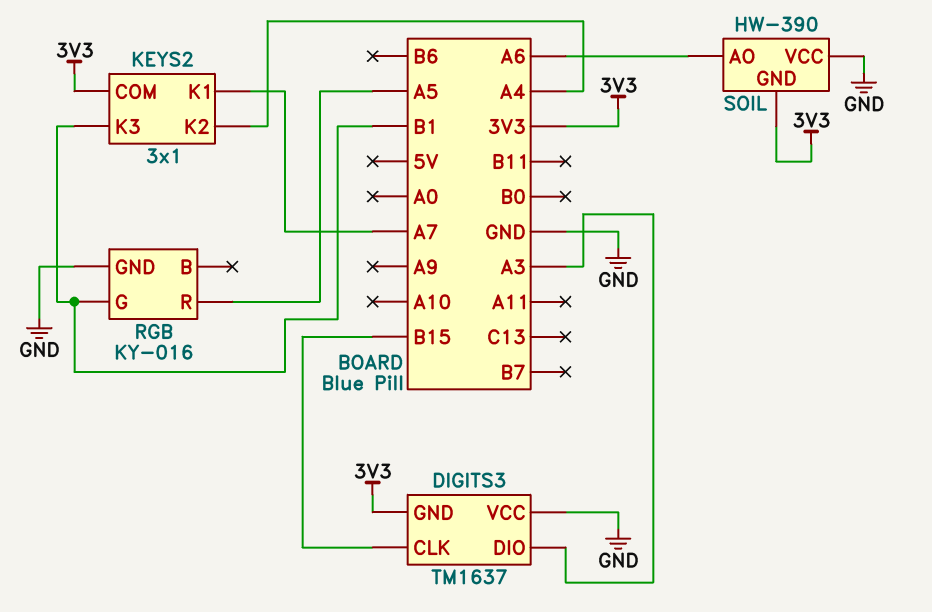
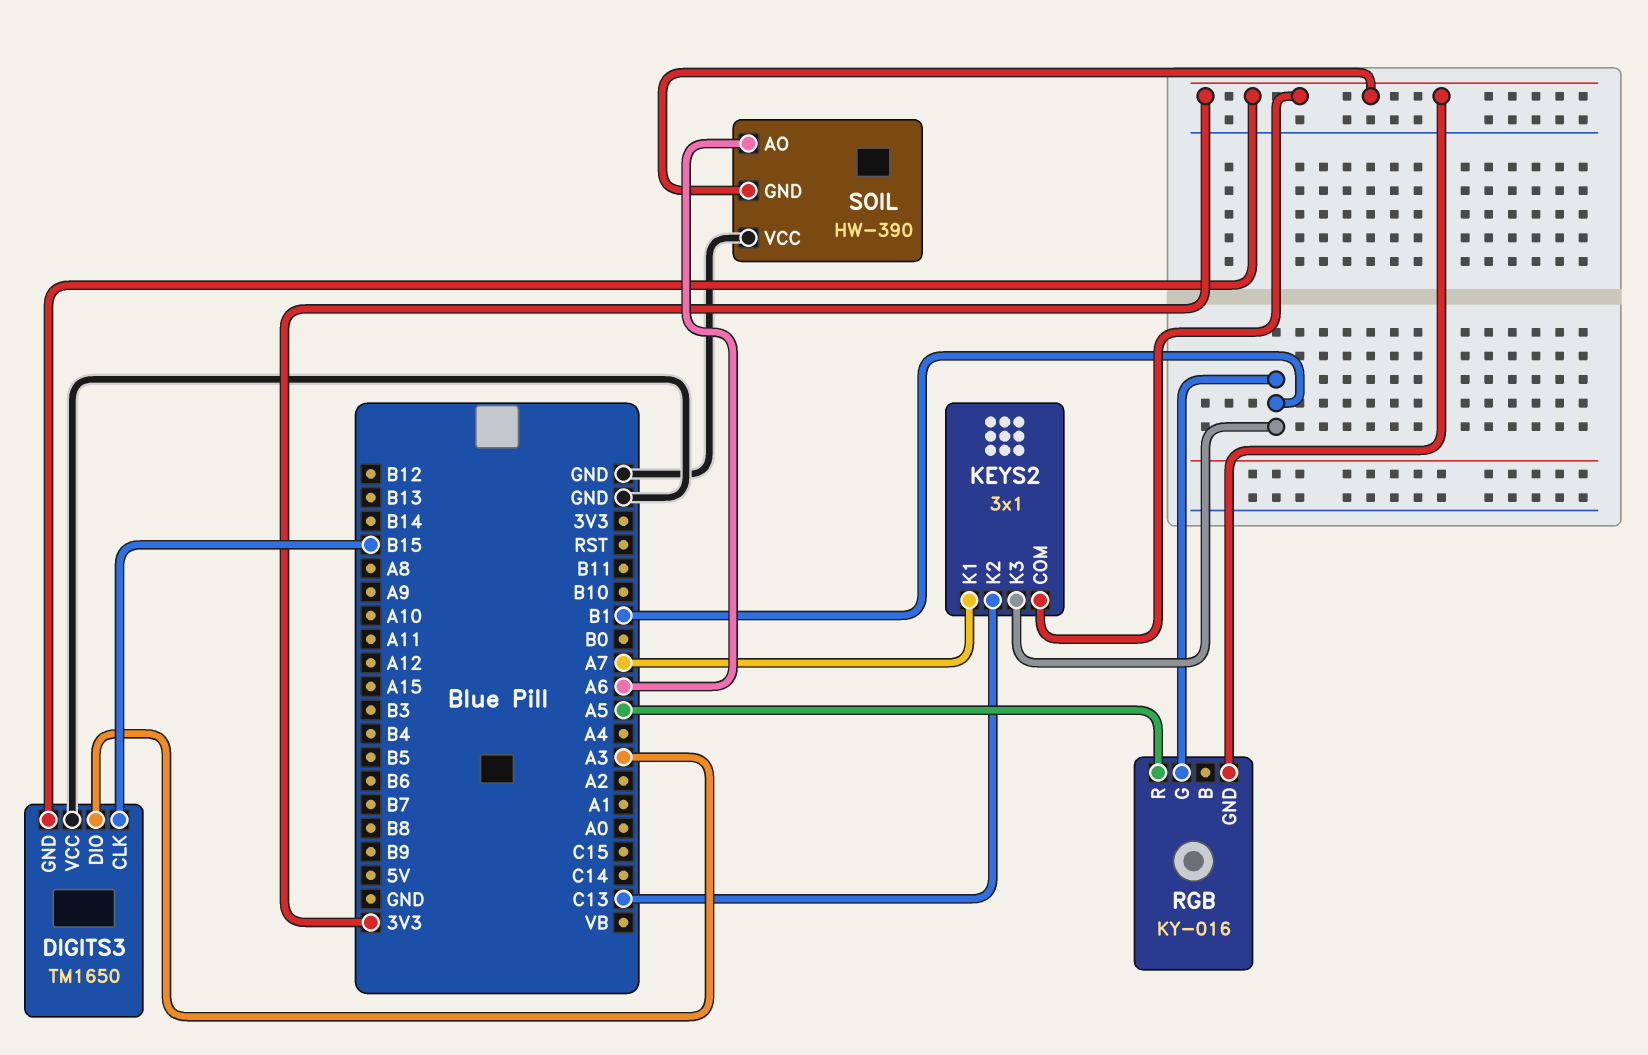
DIGITS3: TM1637 -> TM1650
KEYS2 pin K2: A4 -> C13
RGB pin GND: GND -> 3V3

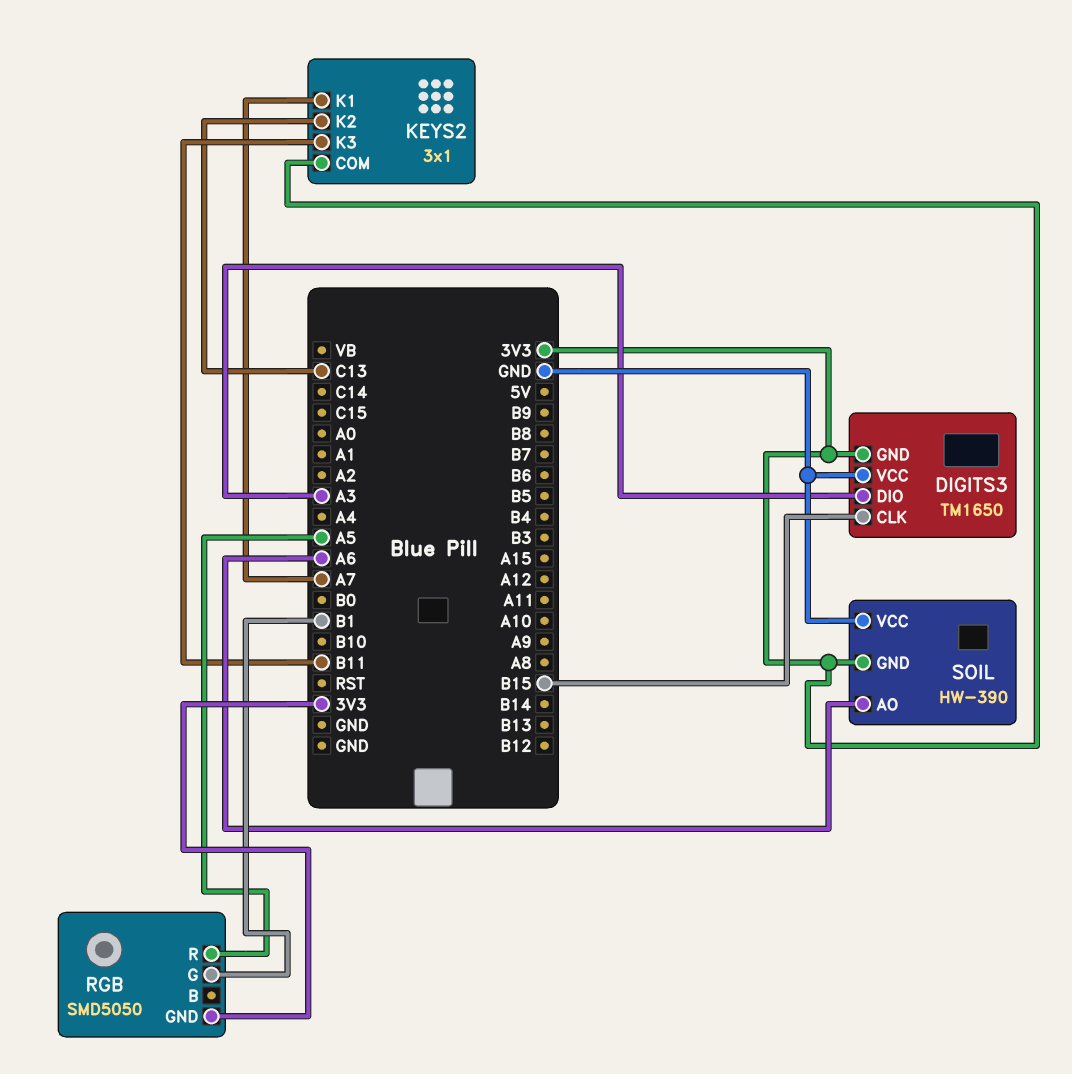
KEYS2 pin K3: B1 -> B11
RGB: KY-016 -> SMD5050

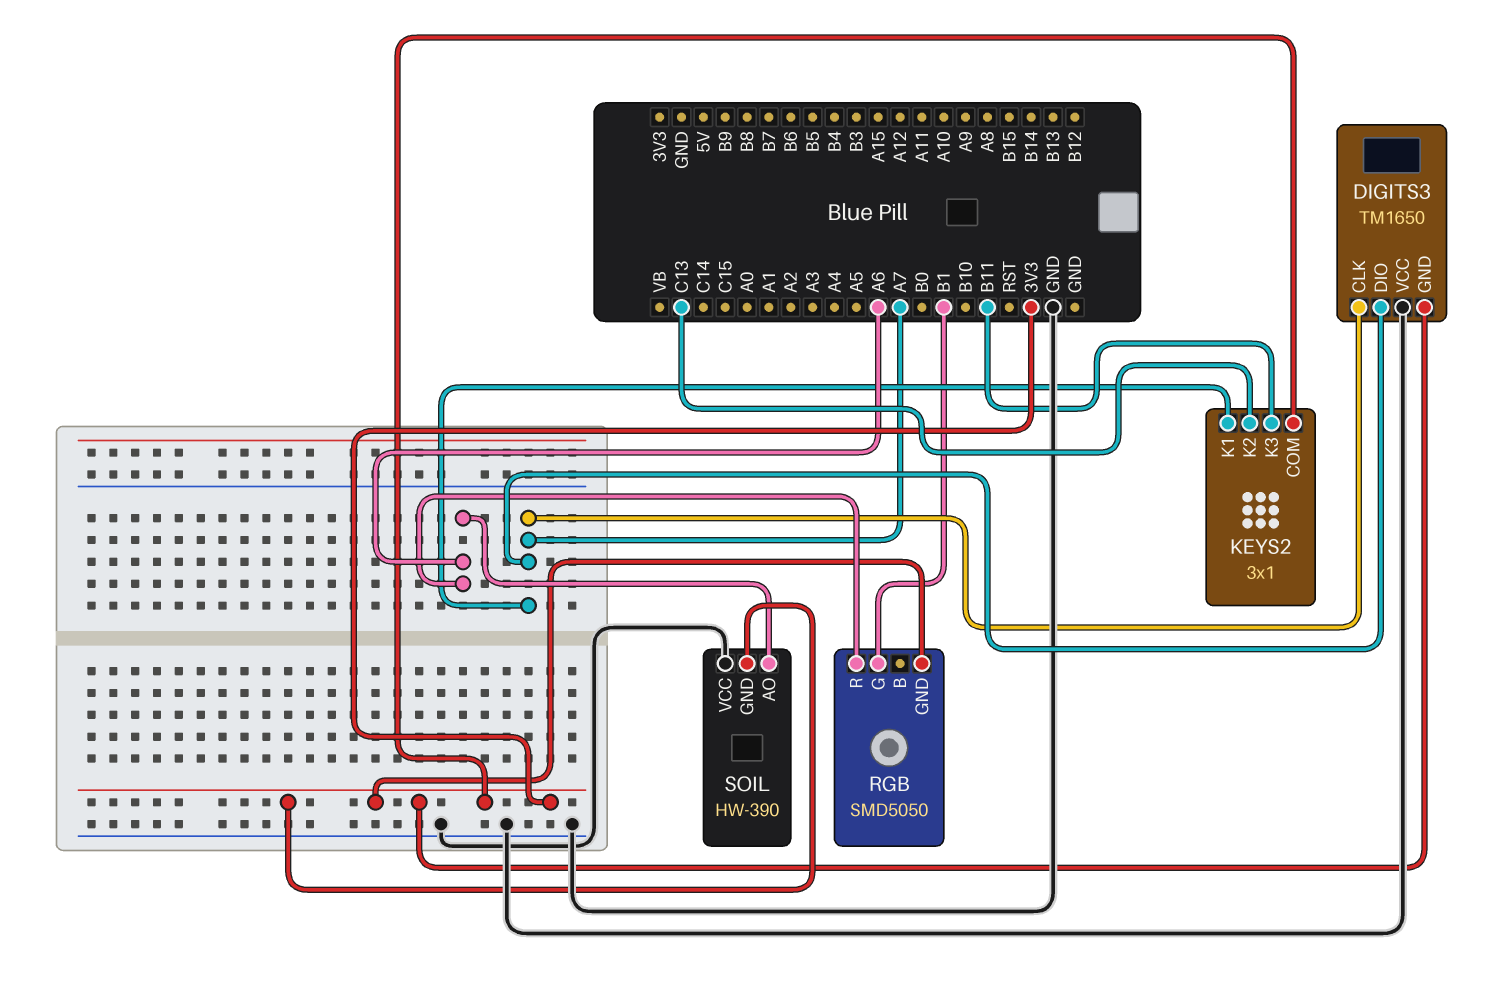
DIGITS3 pin CLK: B15 -> A7
DIGITS3 pin DIO: A3 -> A7
RGB pin R: A5 -> A6

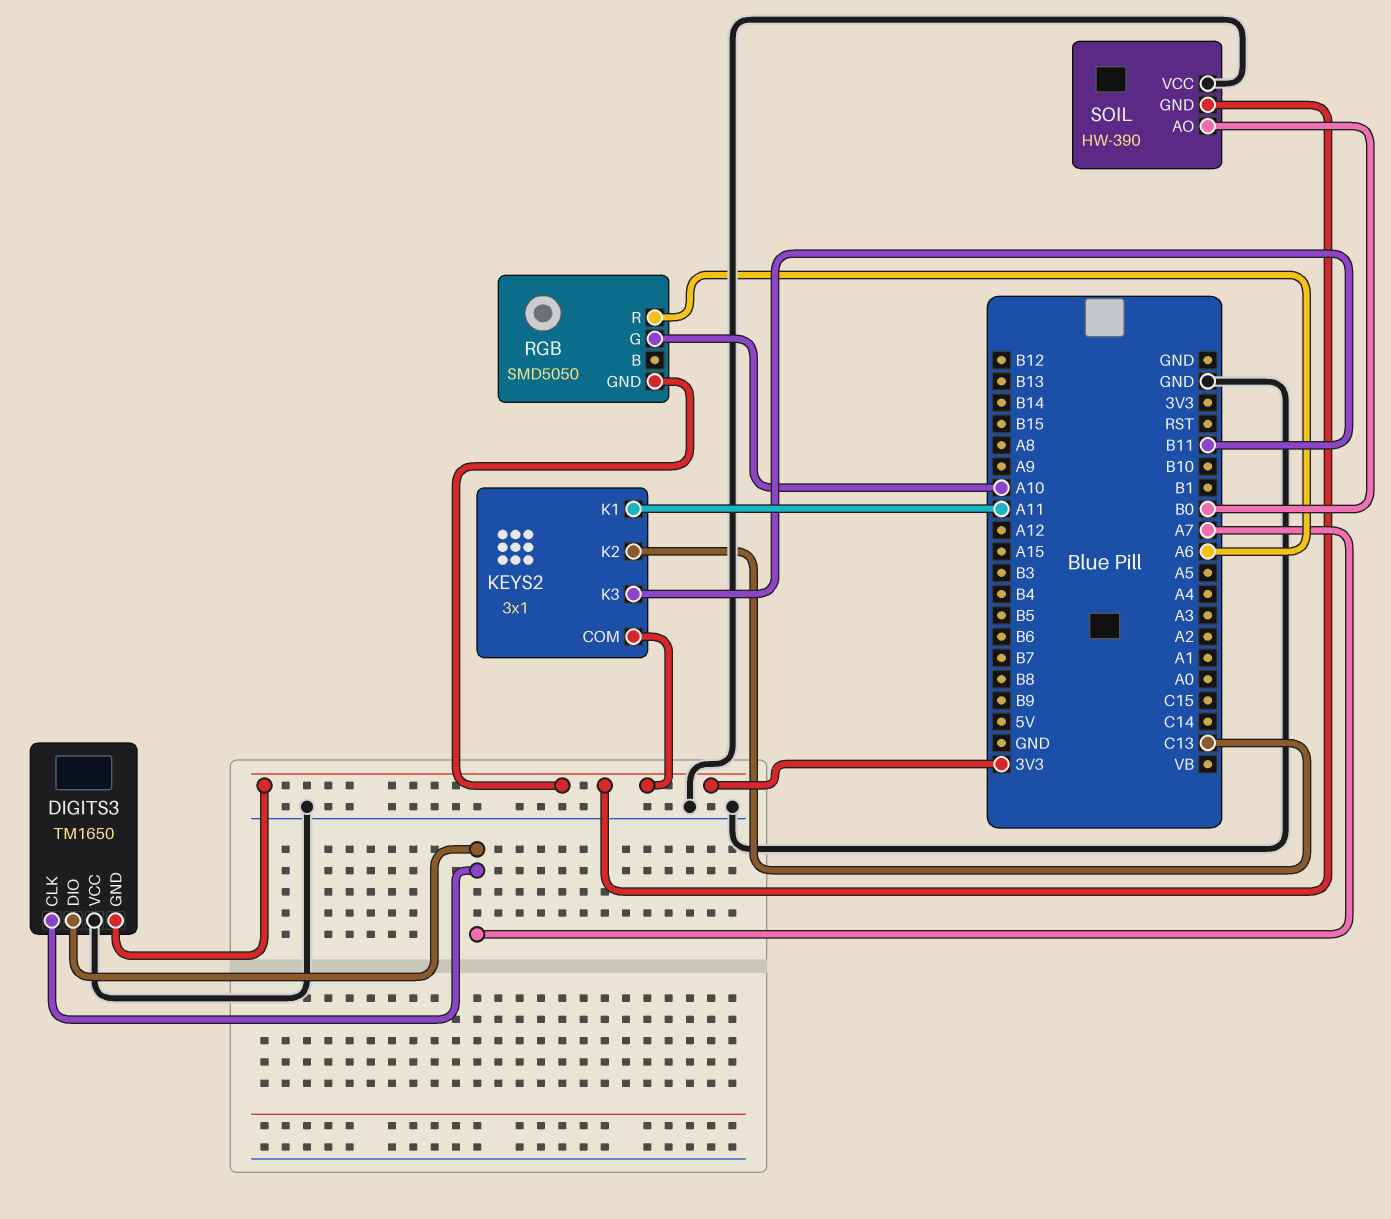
KEYS2 pin K1: A7 -> A11
RGB pin G: B1 -> A10
SOIL pin AO: A6 -> B0

